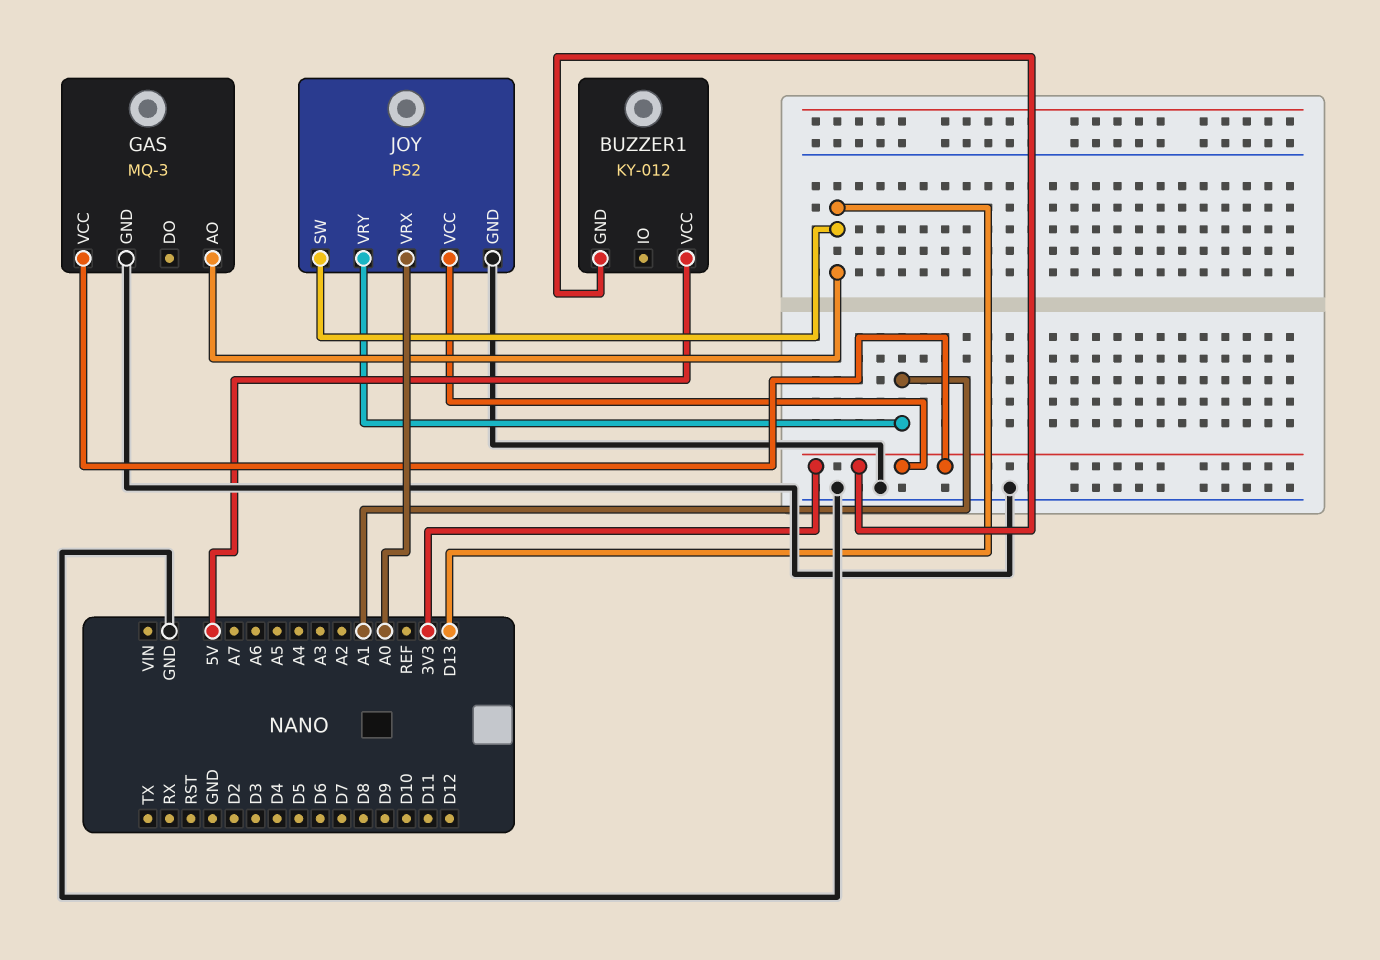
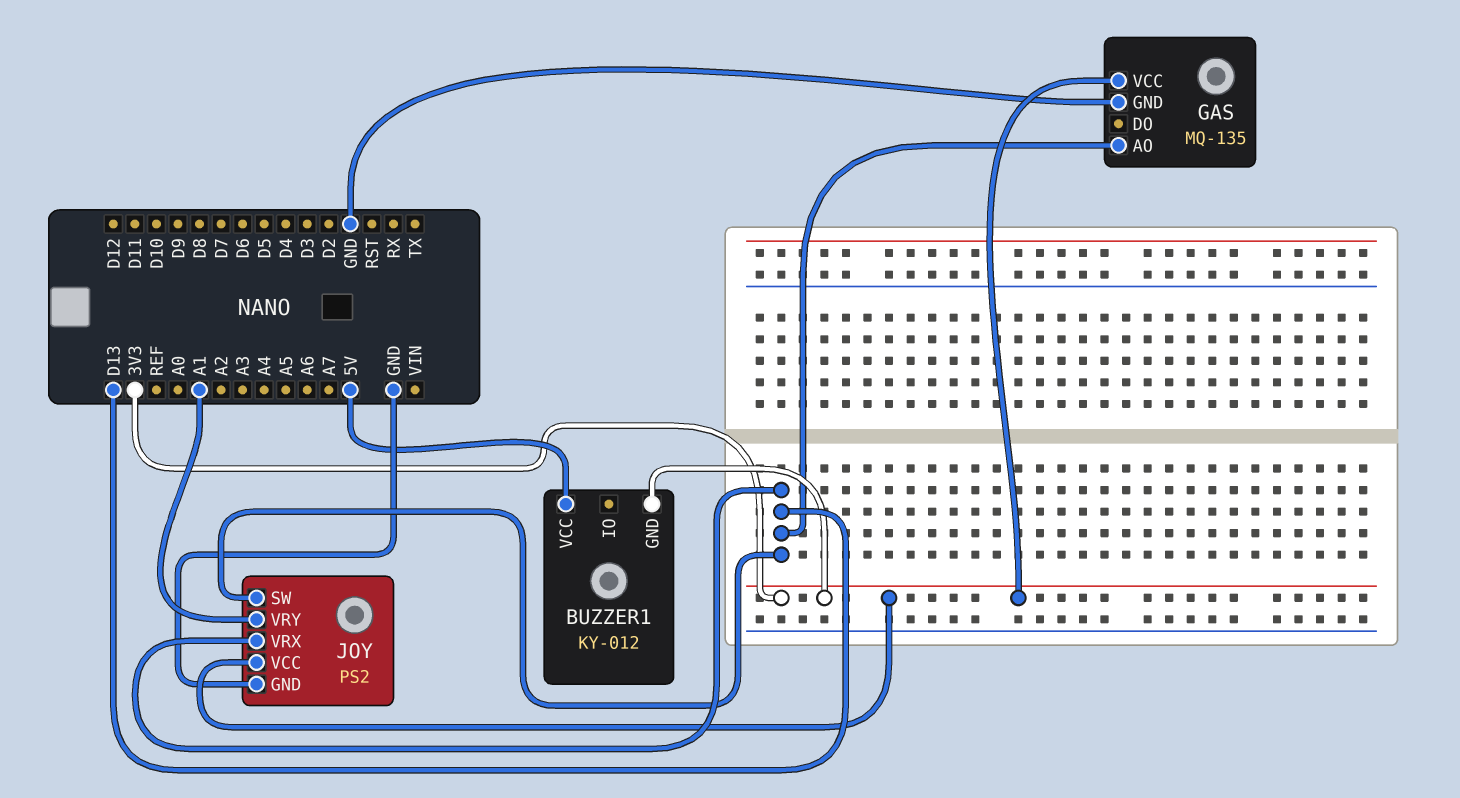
GAS: MQ-3 -> MQ-135
JOY pin VRX: A0 -> D13

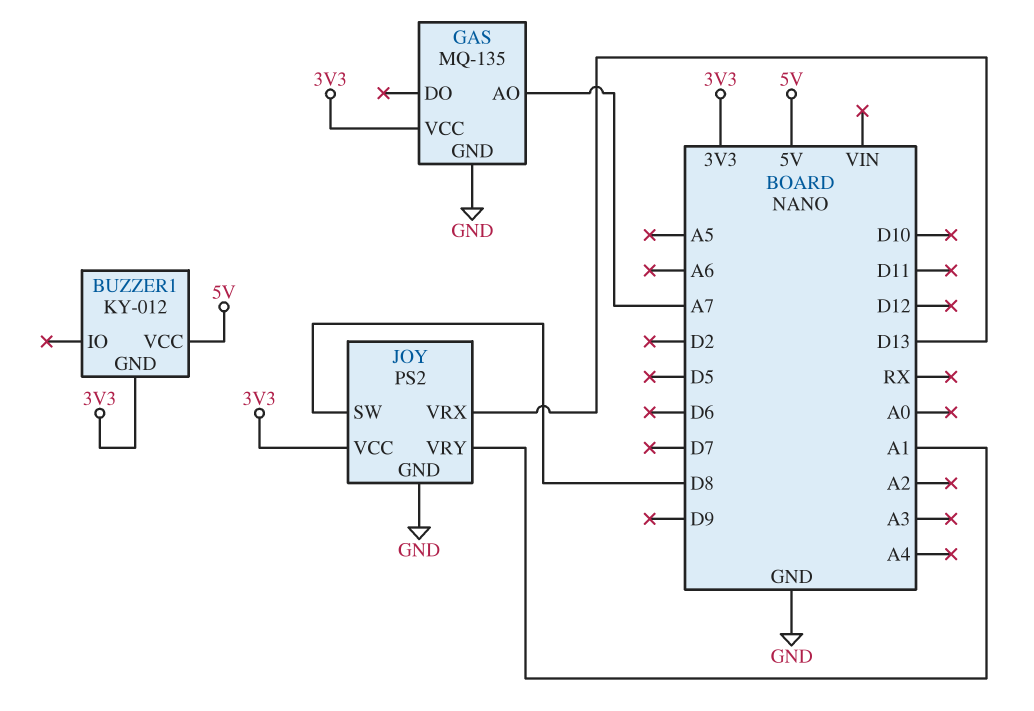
GAS pin AO: D13 -> A7
JOY pin SW: D13 -> D8

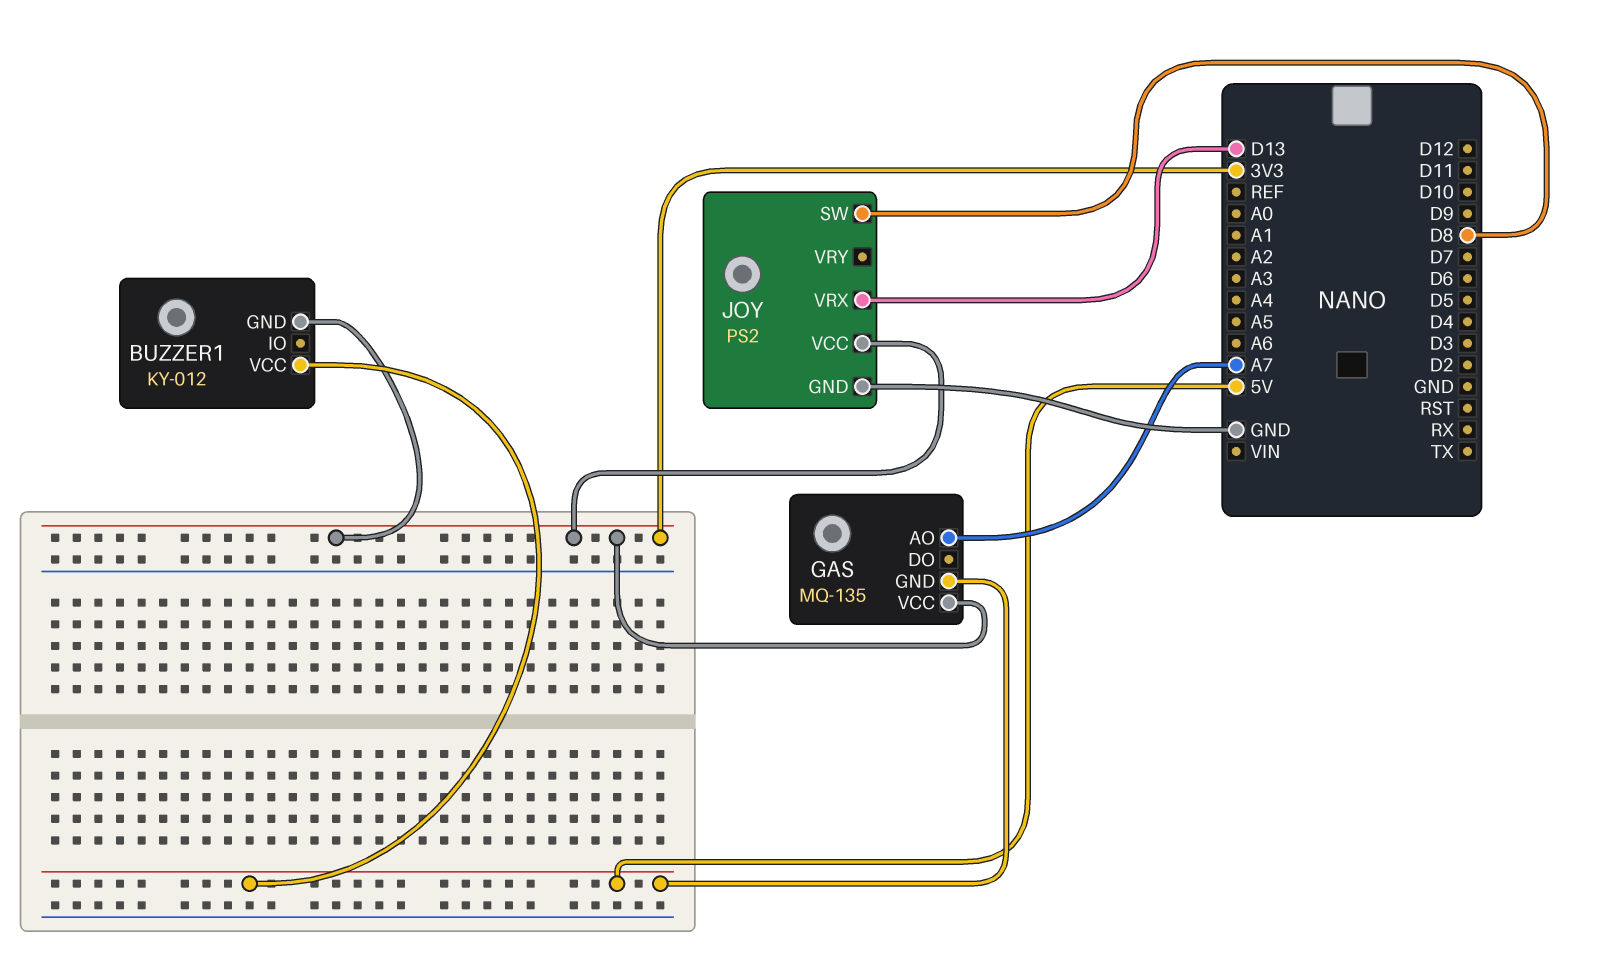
GAS pin GND: GND -> 5V
JOY pin VRY: A1 -> none

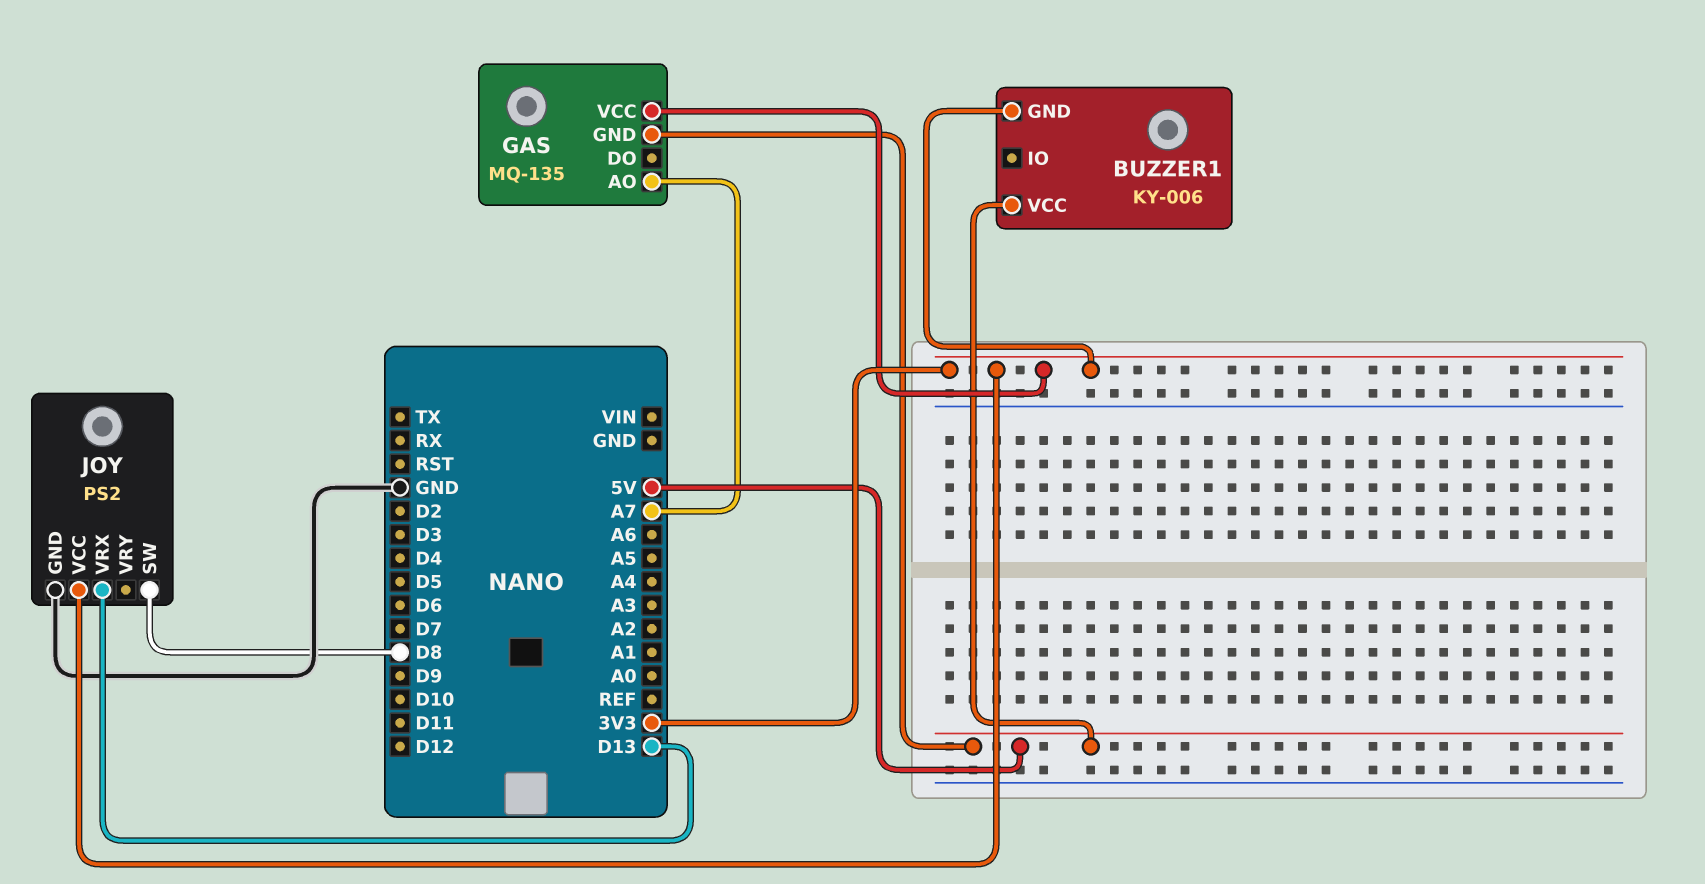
BUZZER1: KY-012 -> KY-006

